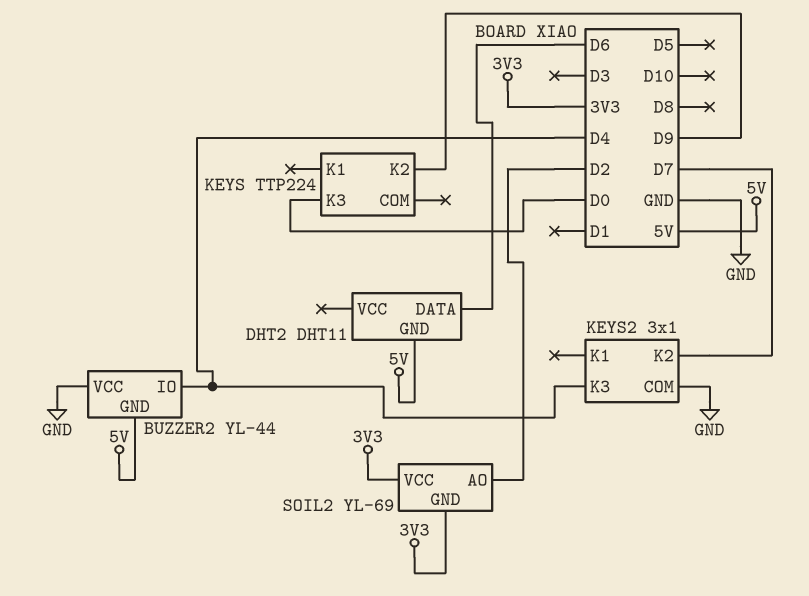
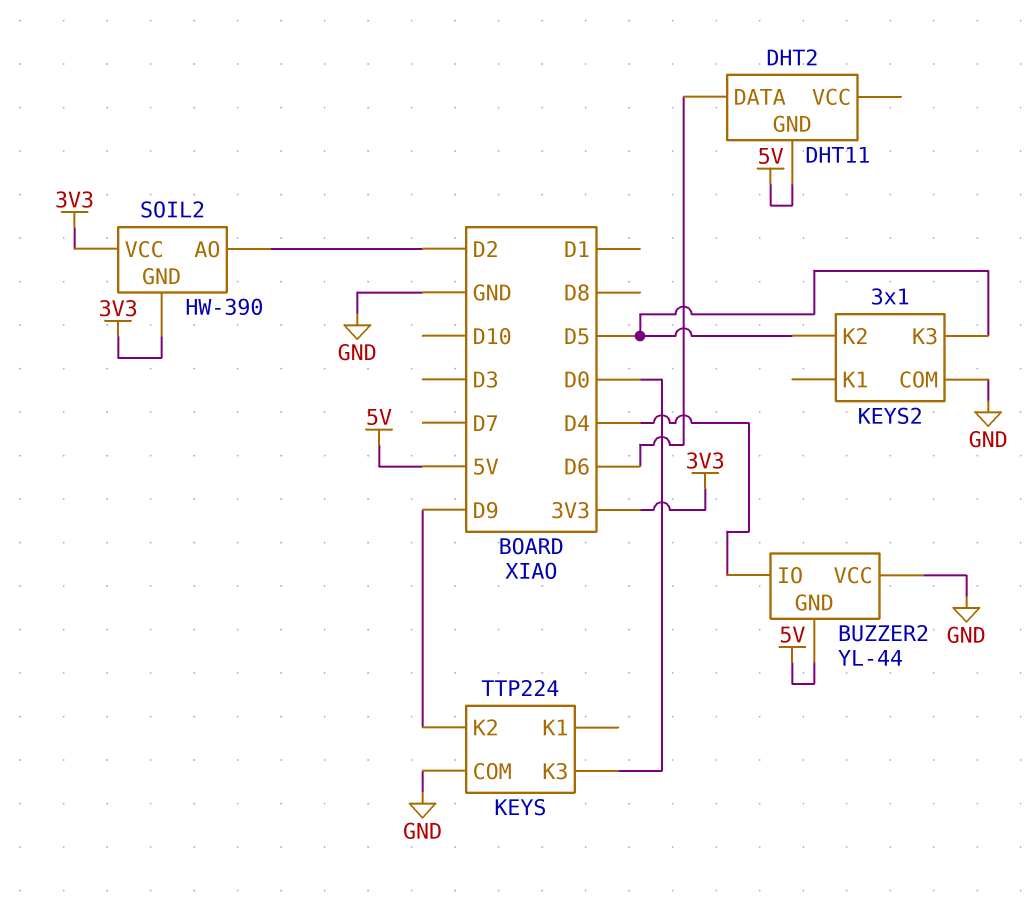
KEYS pin COM: none -> GND
KEYS2 pin K2: D7 -> D5
KEYS2 pin K3: D4 -> D5
SOIL2: YL-69 -> HW-390

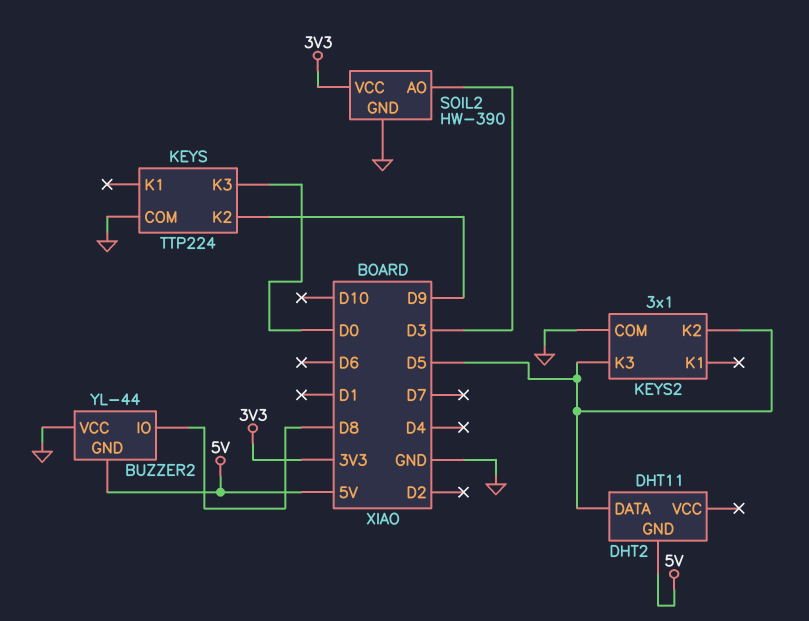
BUZZER2 pin IO: D4 -> D8
DHT2 pin DATA: D6 -> D5
SOIL2 pin AO: D2 -> D3
SOIL2 pin GND: 3V3 -> GND

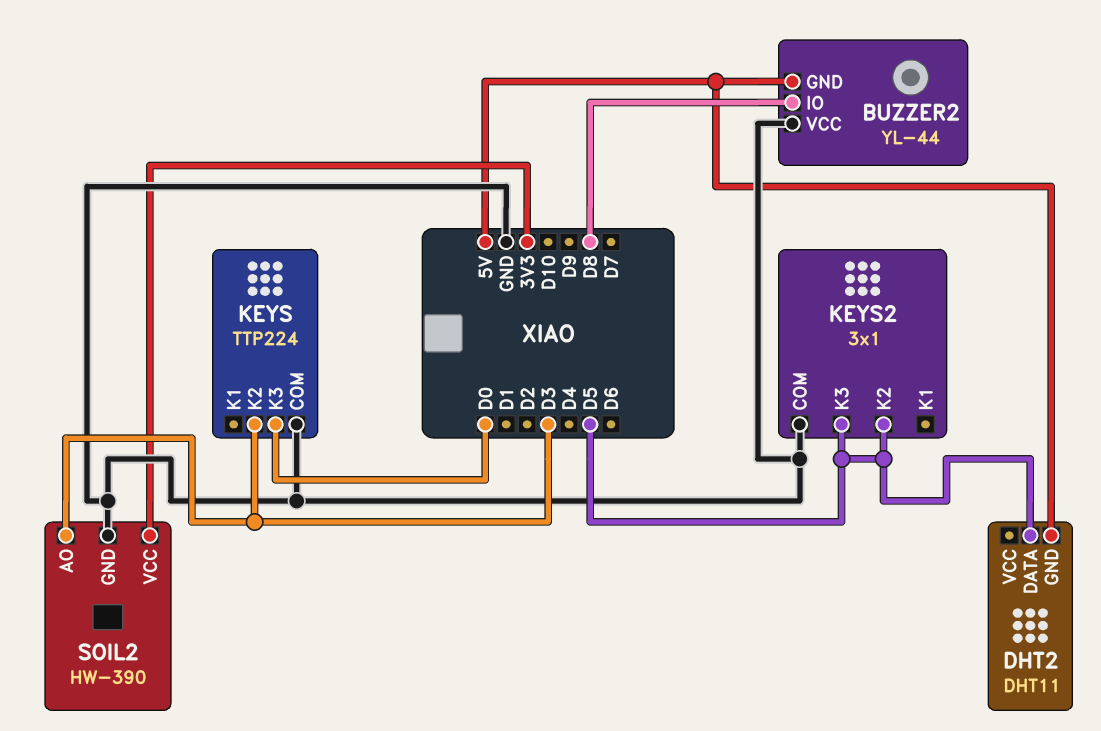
KEYS pin K2: D9 -> D3

